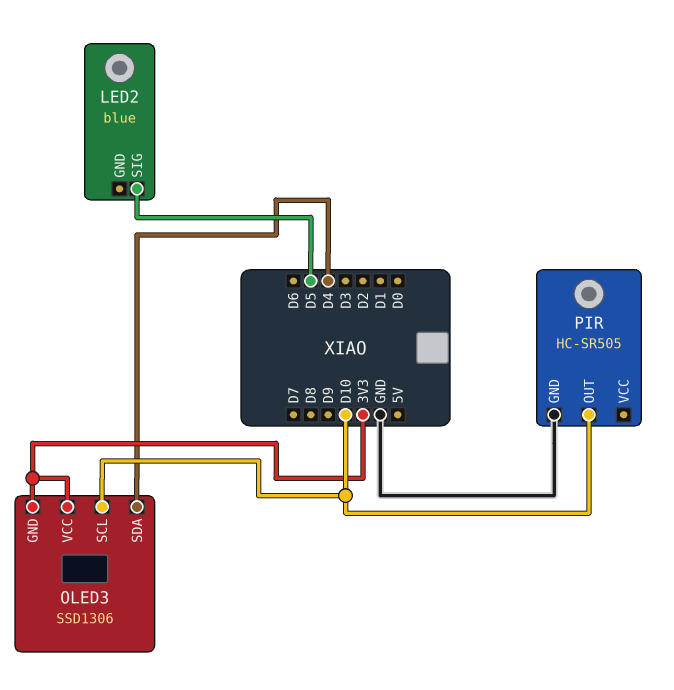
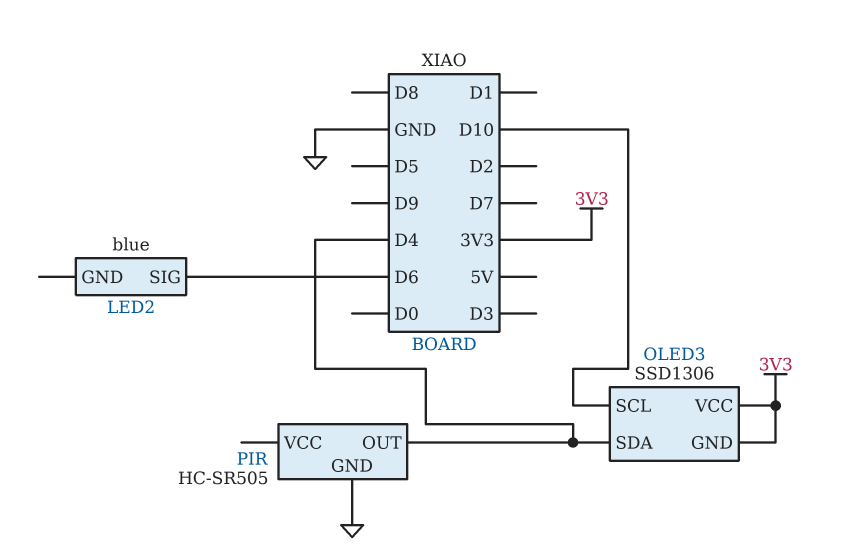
LED2 pin SIG: D5 -> D6
PIR pin OUT: D10 -> D4

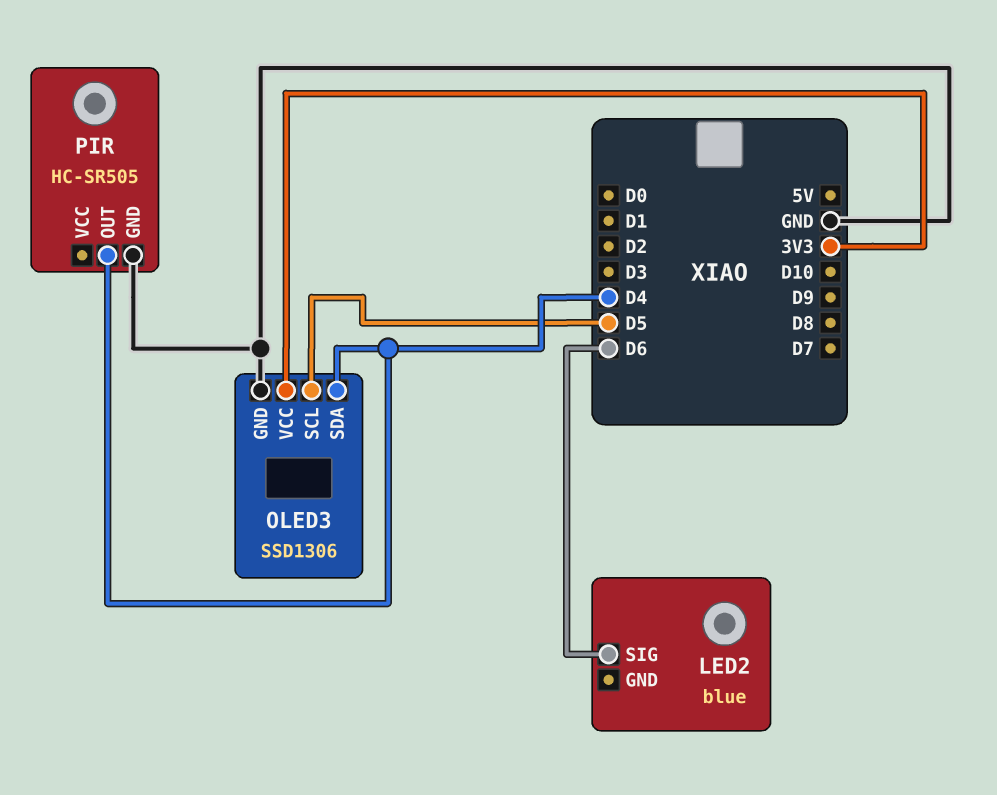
OLED3 pin GND: 3V3 -> GND
OLED3 pin SCL: D10 -> D5

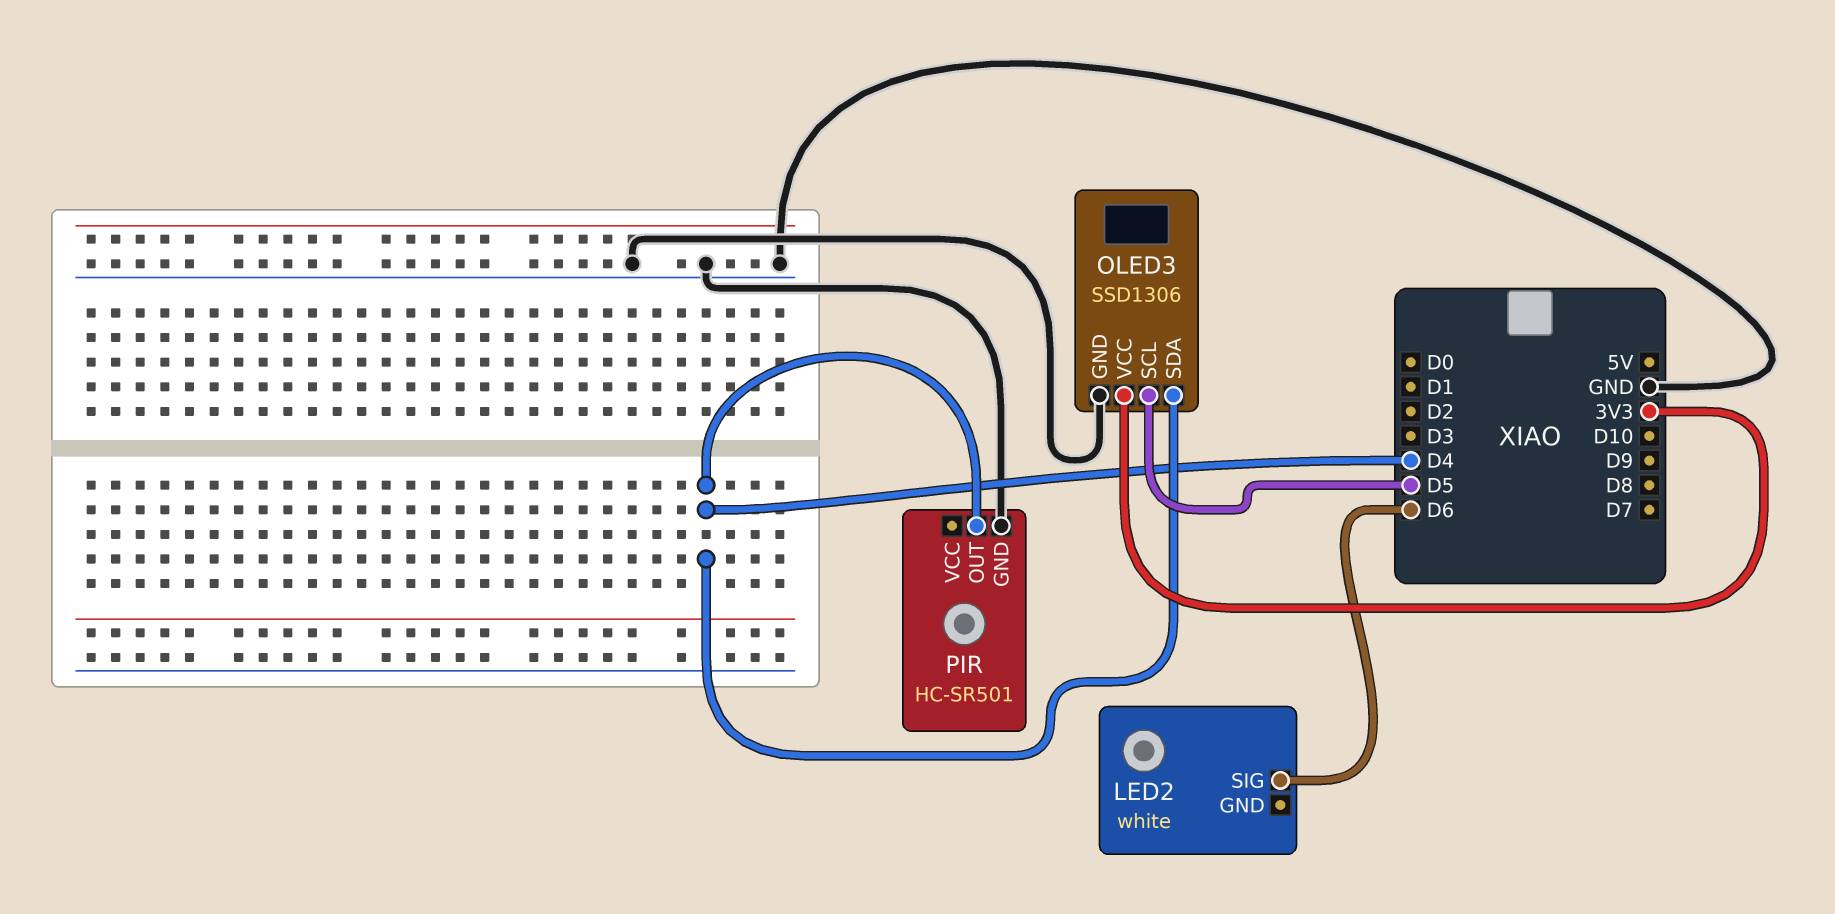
LED2: blue -> white
PIR: HC-SR505 -> HC-SR501

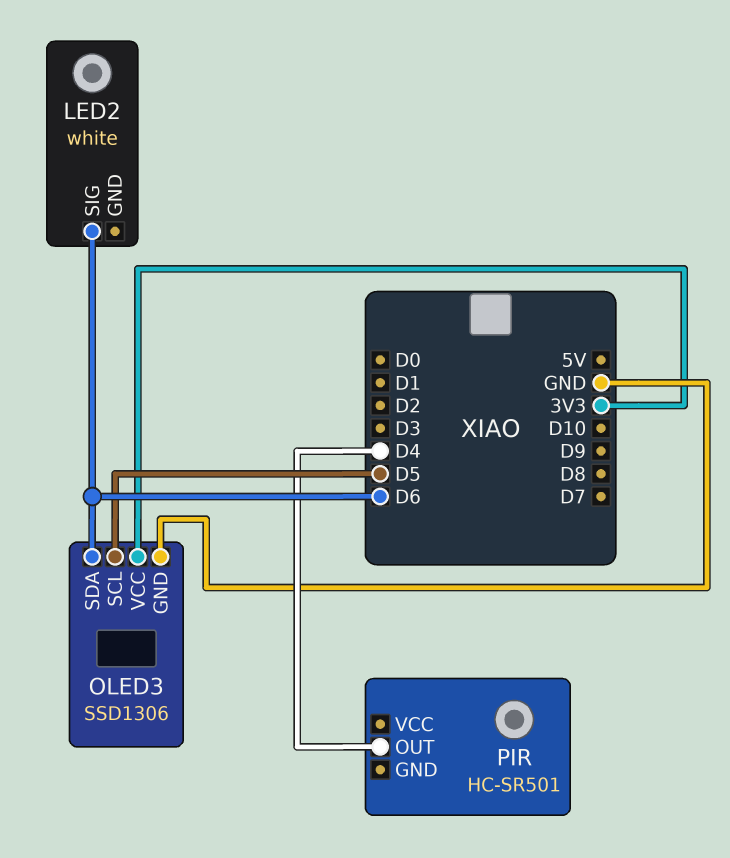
OLED3 pin SDA: D4 -> D6
PIR pin GND: GND -> none

